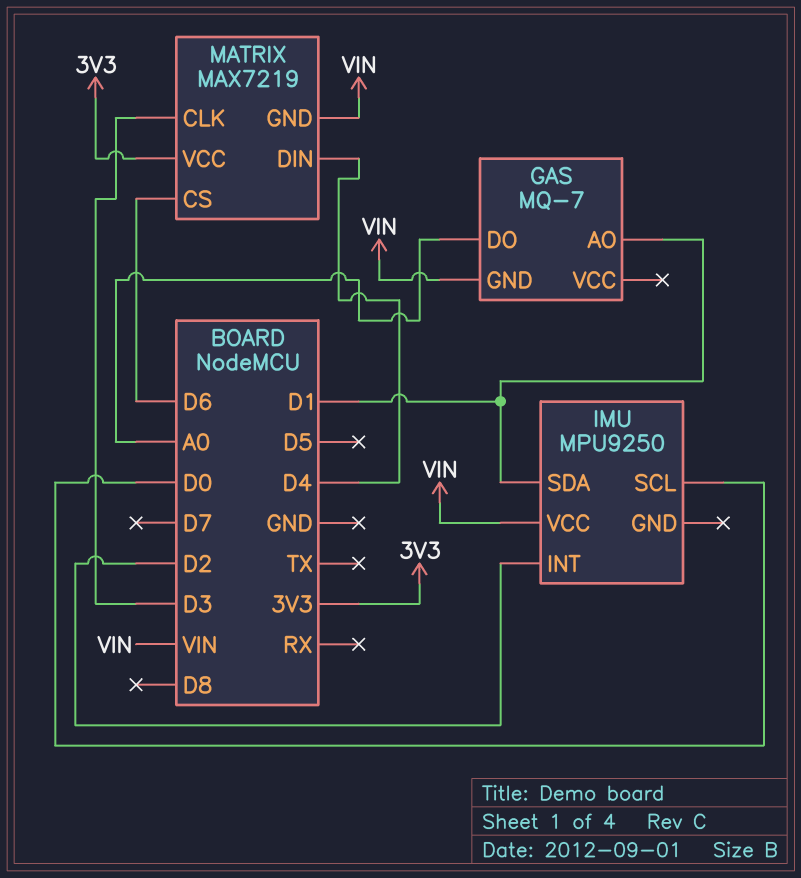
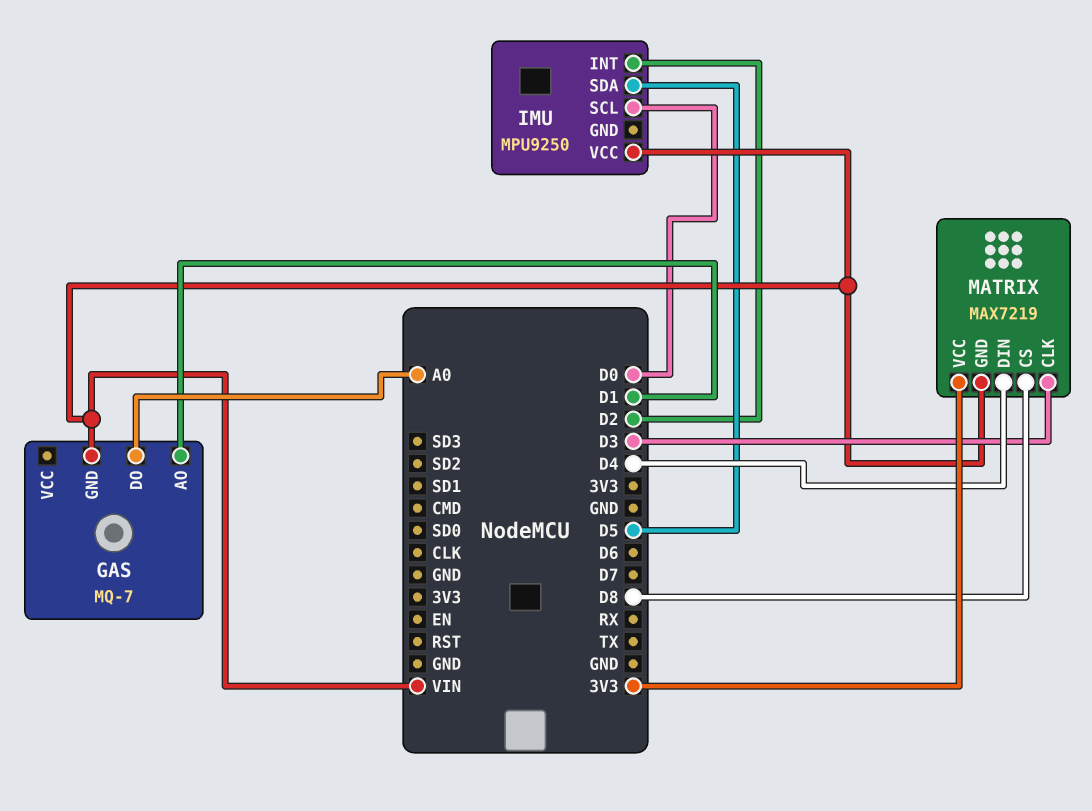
IMU pin SDA: D1 -> D5
MATRIX pin CS: D6 -> D8

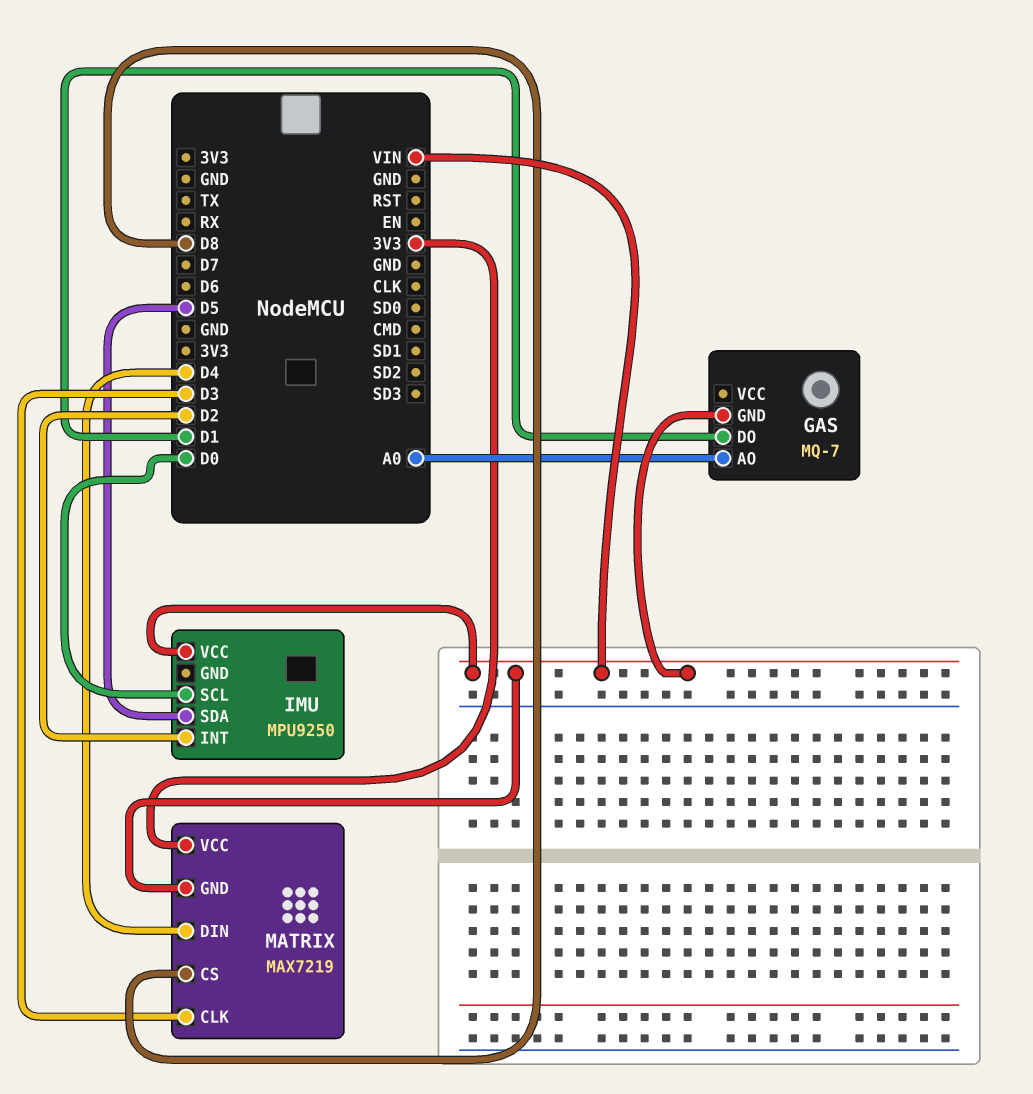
GAS pin AO: D1 -> A0
GAS pin DO: A0 -> D1

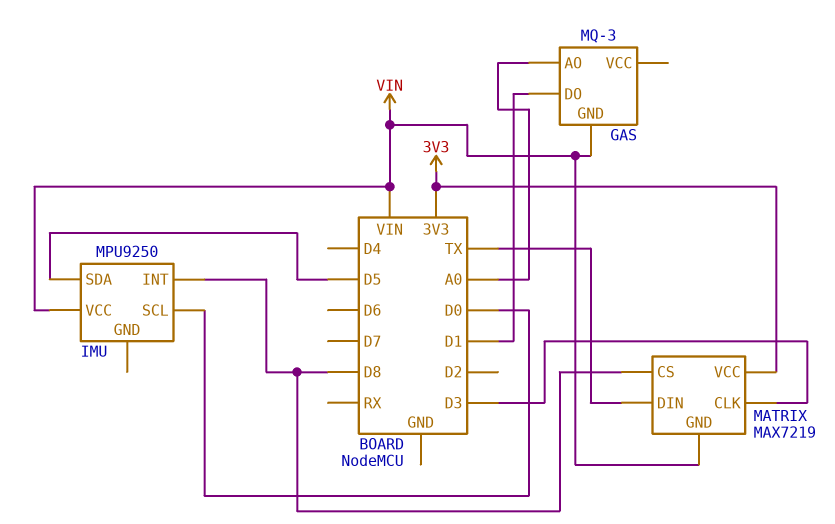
GAS: MQ-7 -> MQ-3
IMU pin INT: D2 -> D8
MATRIX pin DIN: D4 -> TX

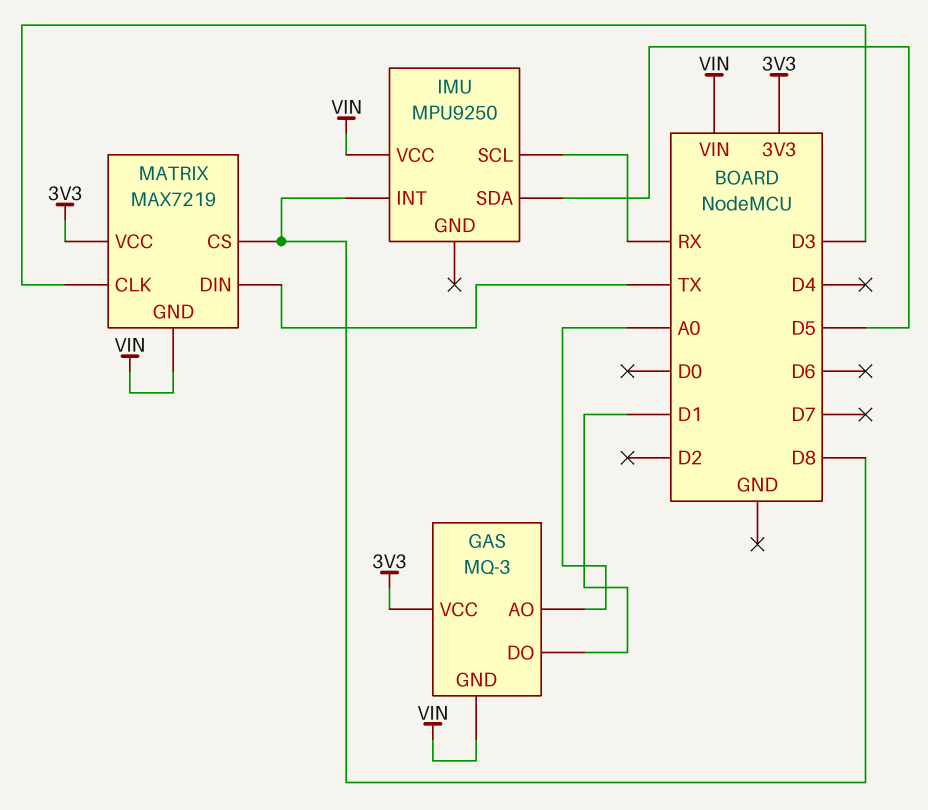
GAS pin VCC: none -> 3V3
IMU pin SCL: D0 -> RX

